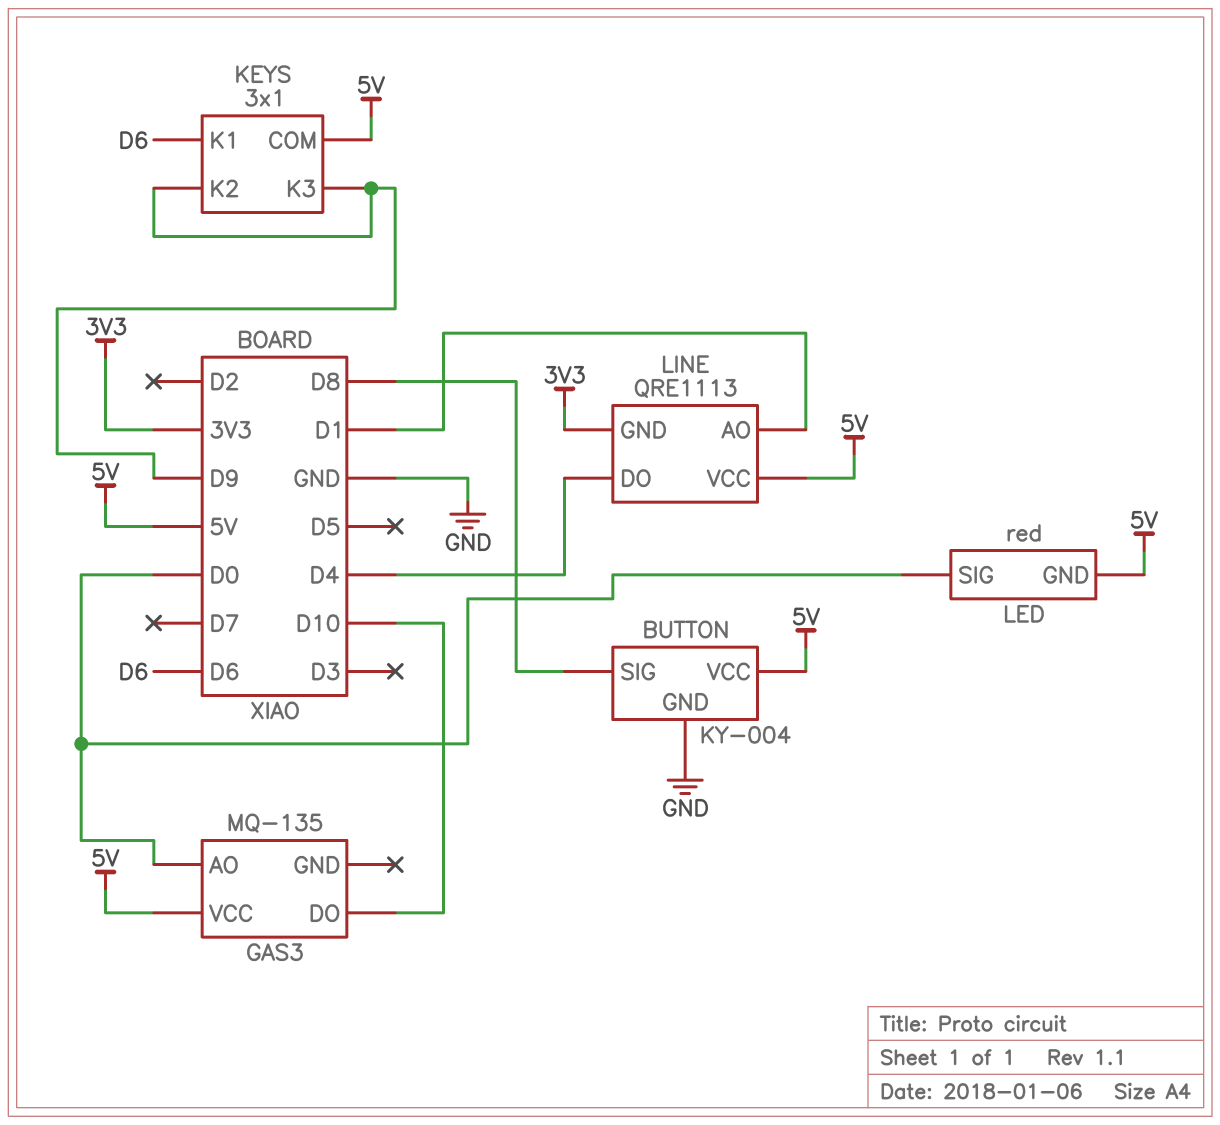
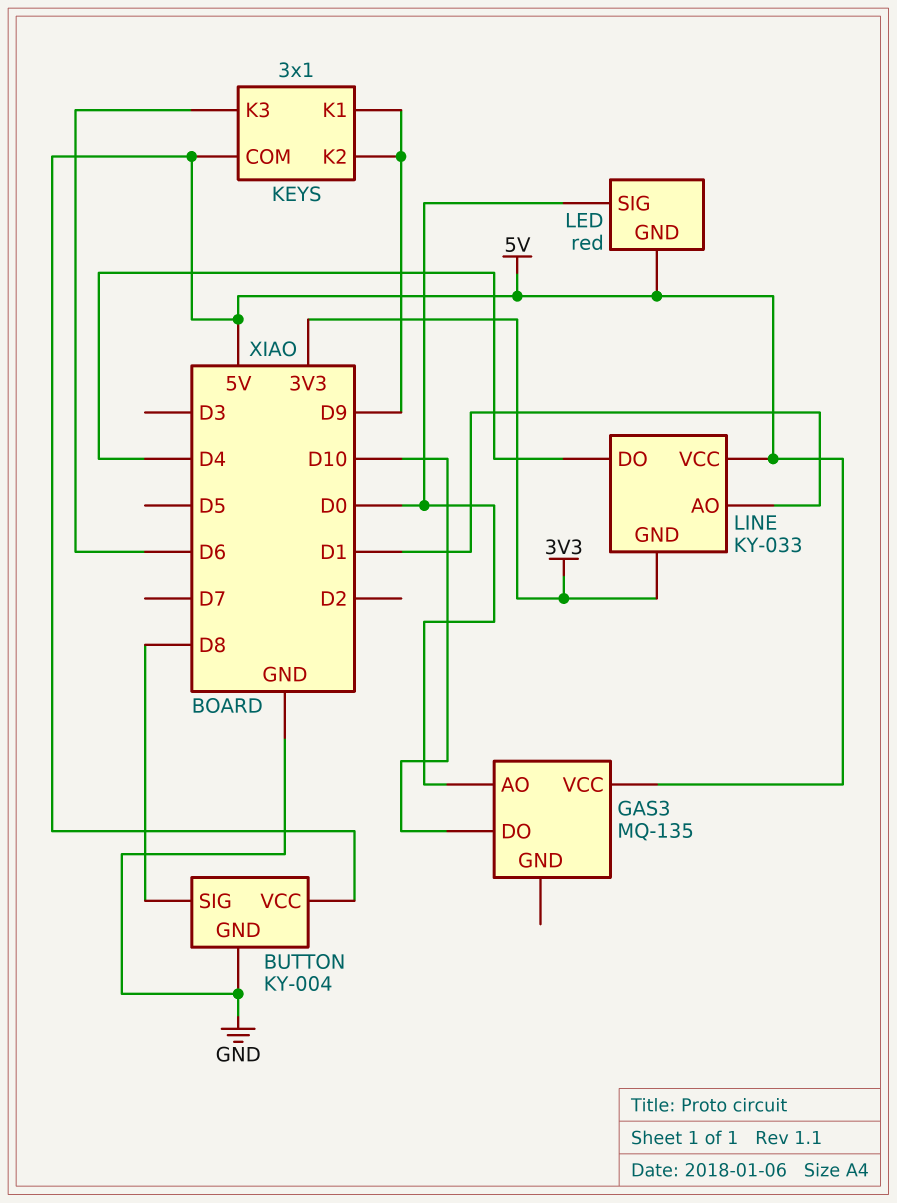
KEYS pin K1: D6 -> D9
KEYS pin K3: D9 -> D6
LINE: QRE1113 -> KY-033

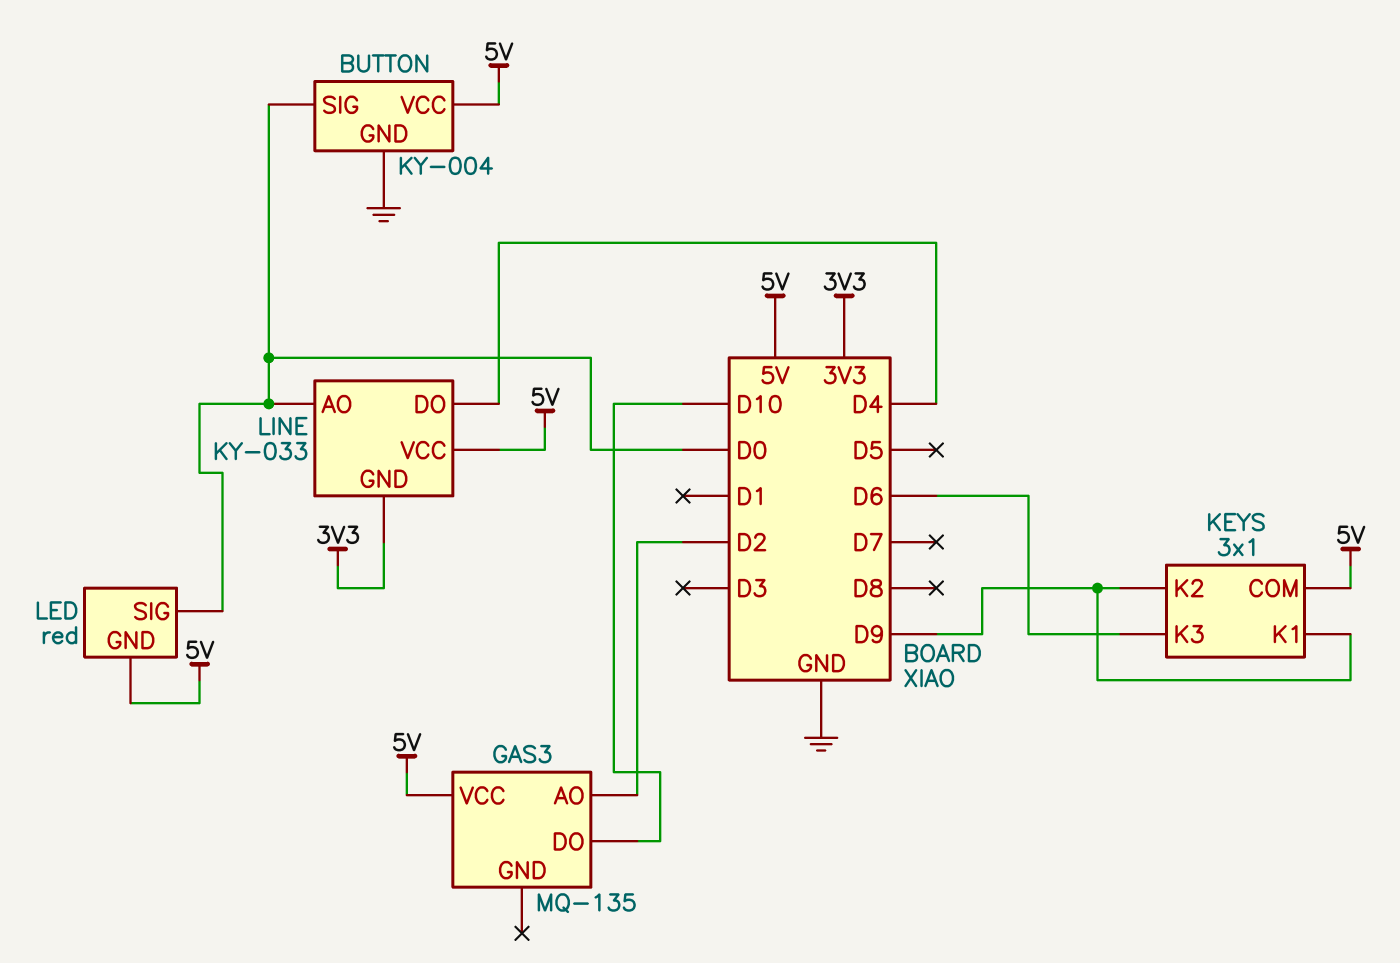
BUTTON pin SIG: D8 -> D0
GAS3 pin AO: D0 -> D2
LINE pin AO: D1 -> D0

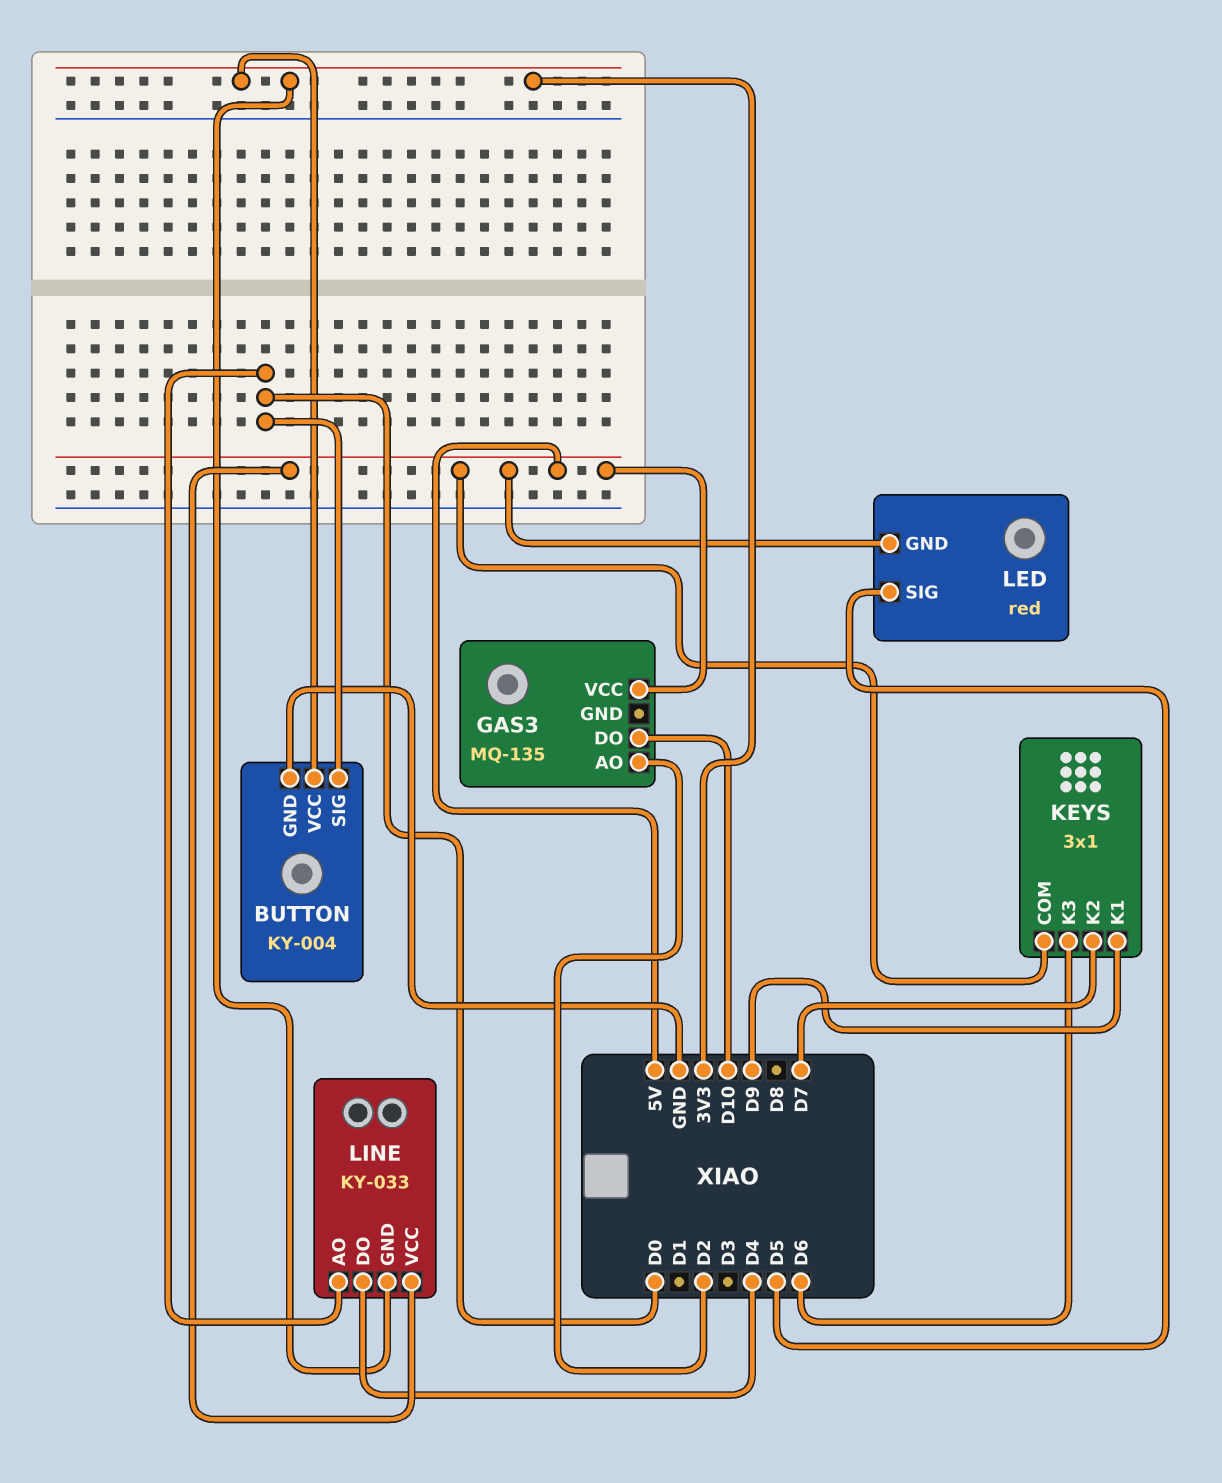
BUTTON pin VCC: 5V -> 3V3
KEYS pin K2: D9 -> D7
LED pin SIG: D0 -> D5

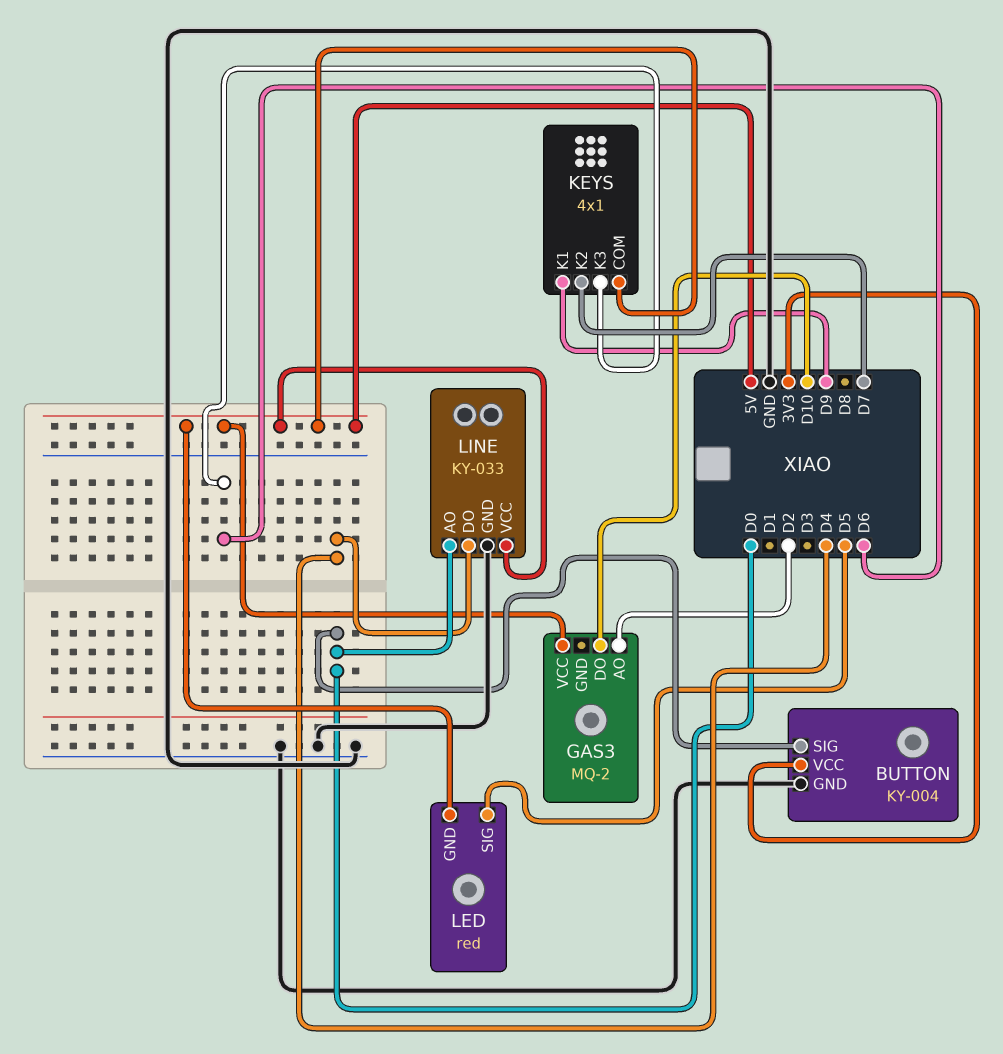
GAS3: MQ-135 -> MQ-2
KEYS: 3x1 -> 4x1
LINE pin GND: 3V3 -> GND

